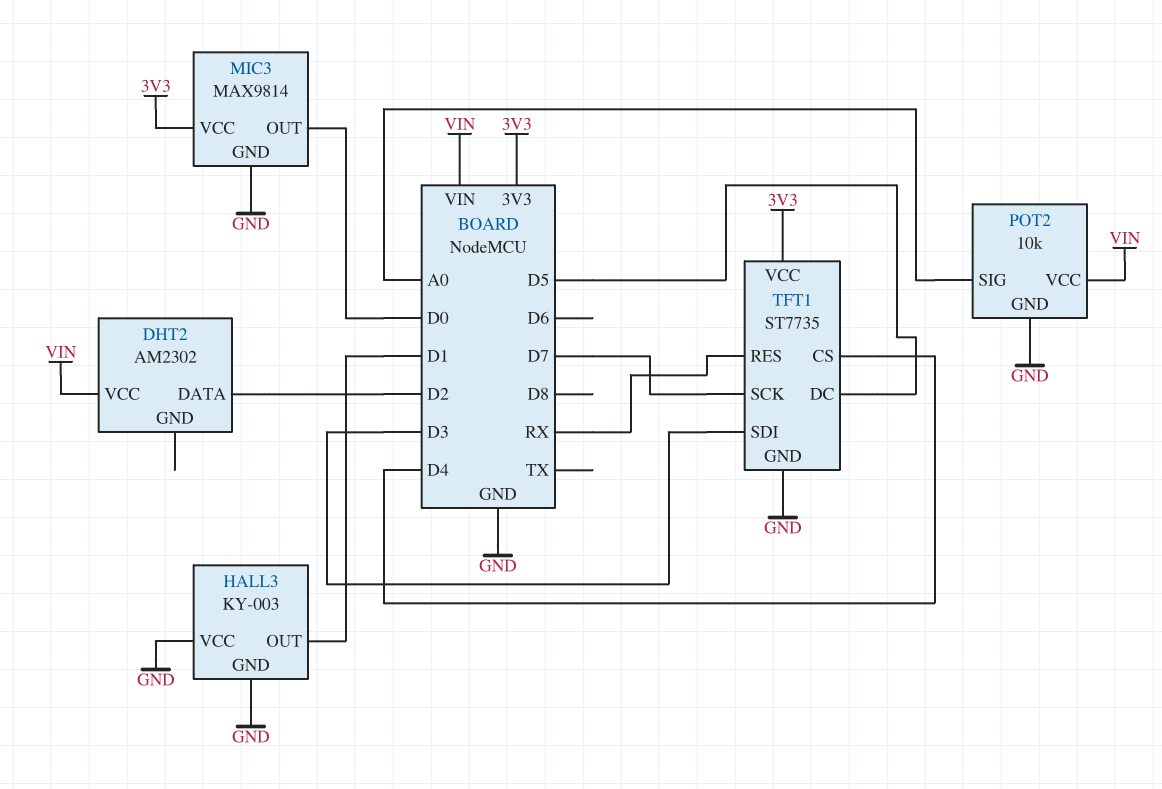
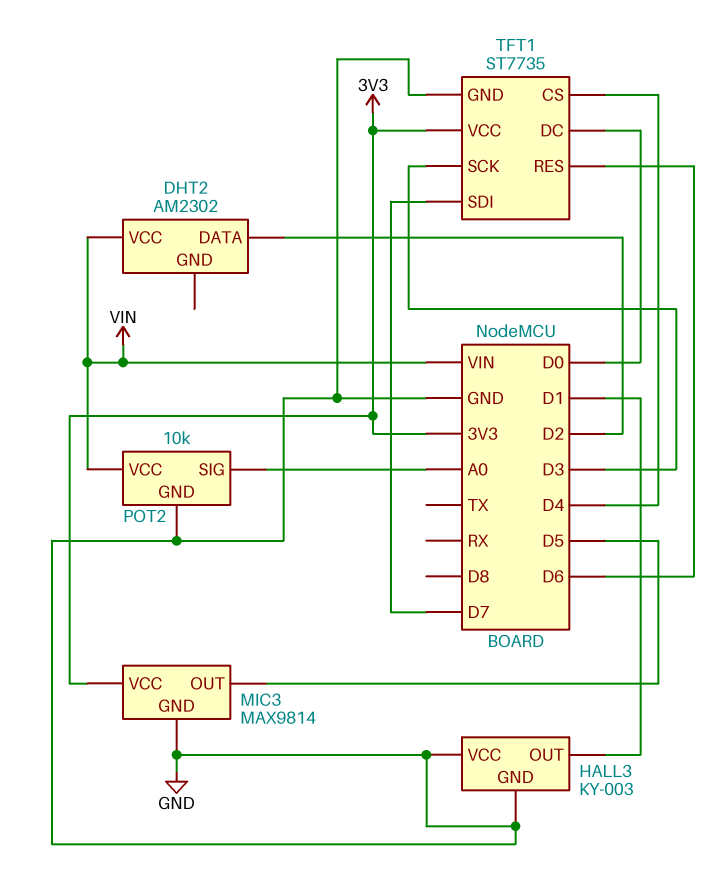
MIC3 pin OUT: D0 -> D5
TFT1 pin DC: D5 -> D0
TFT1 pin RES: RX -> D6
TFT1 pin SCK: D7 -> D3
TFT1 pin SDI: D3 -> D7

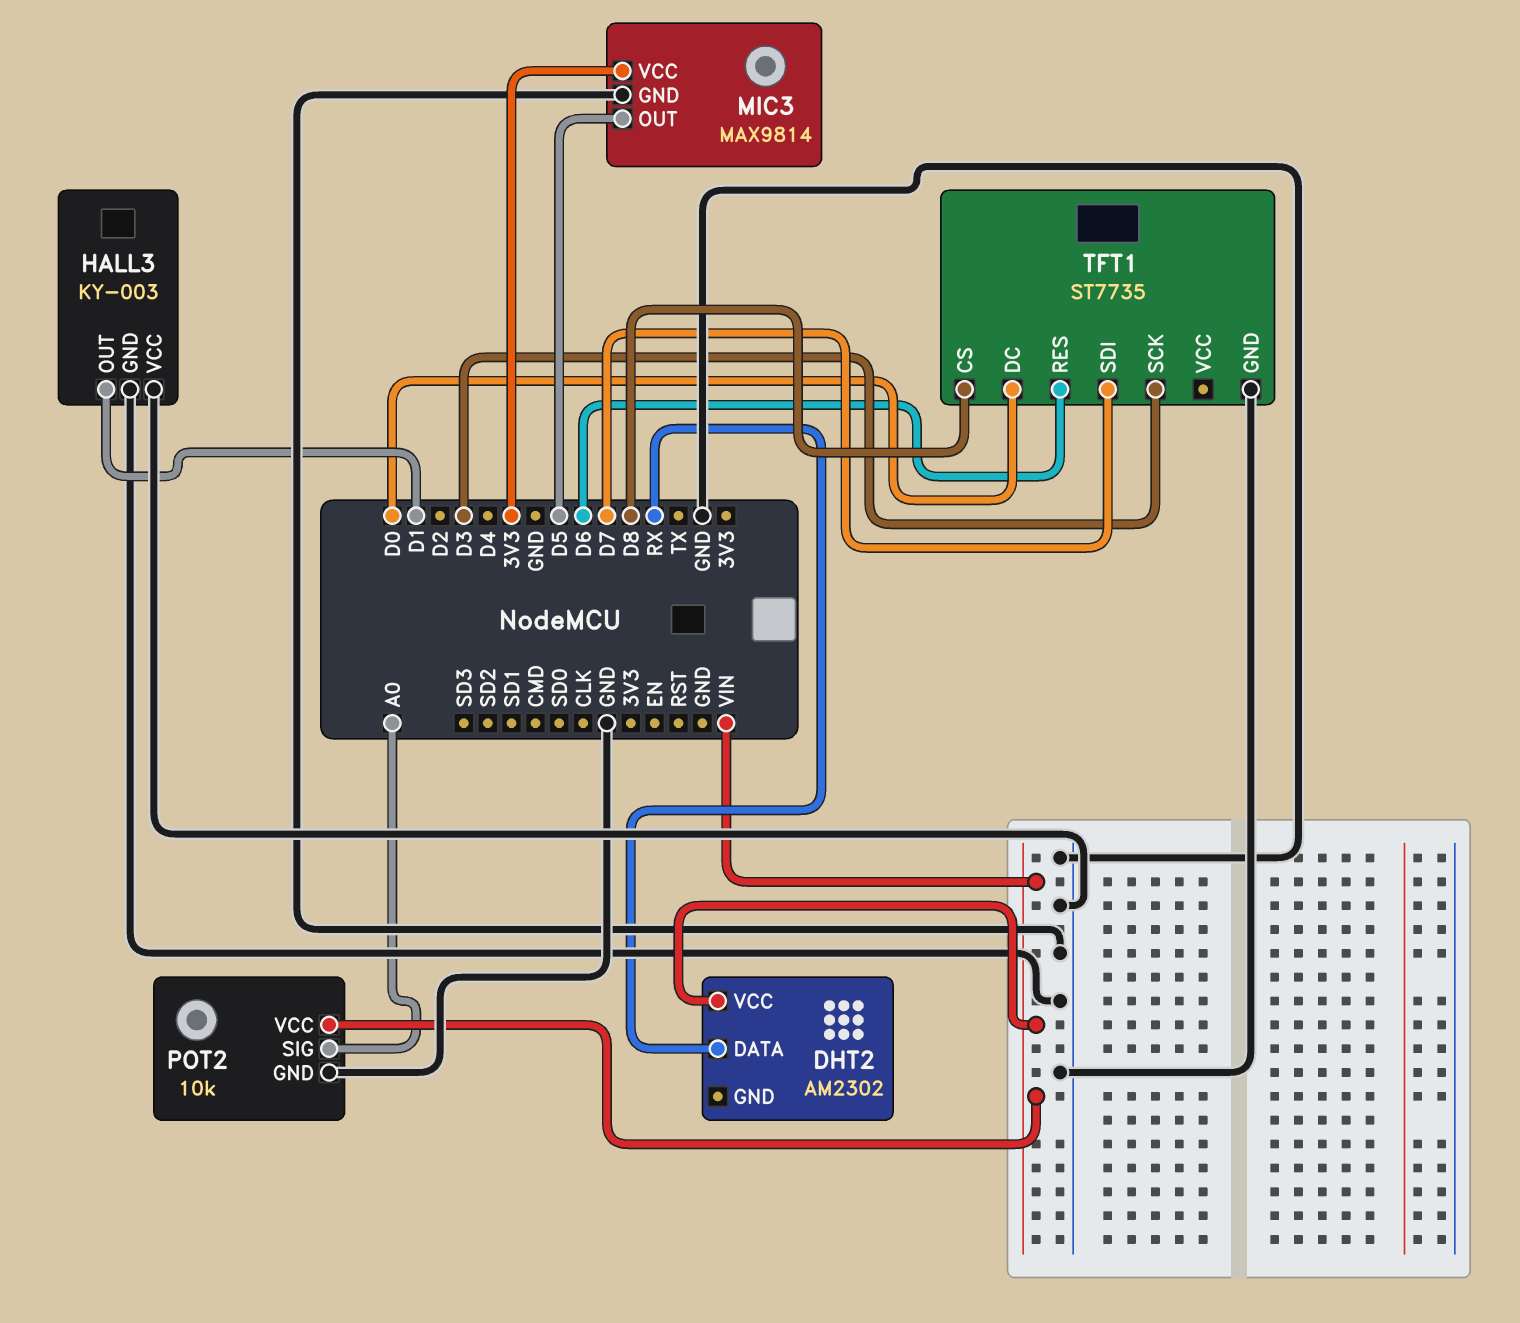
DHT2 pin DATA: D2 -> RX
TFT1 pin CS: D4 -> D8
TFT1 pin VCC: 3V3 -> none

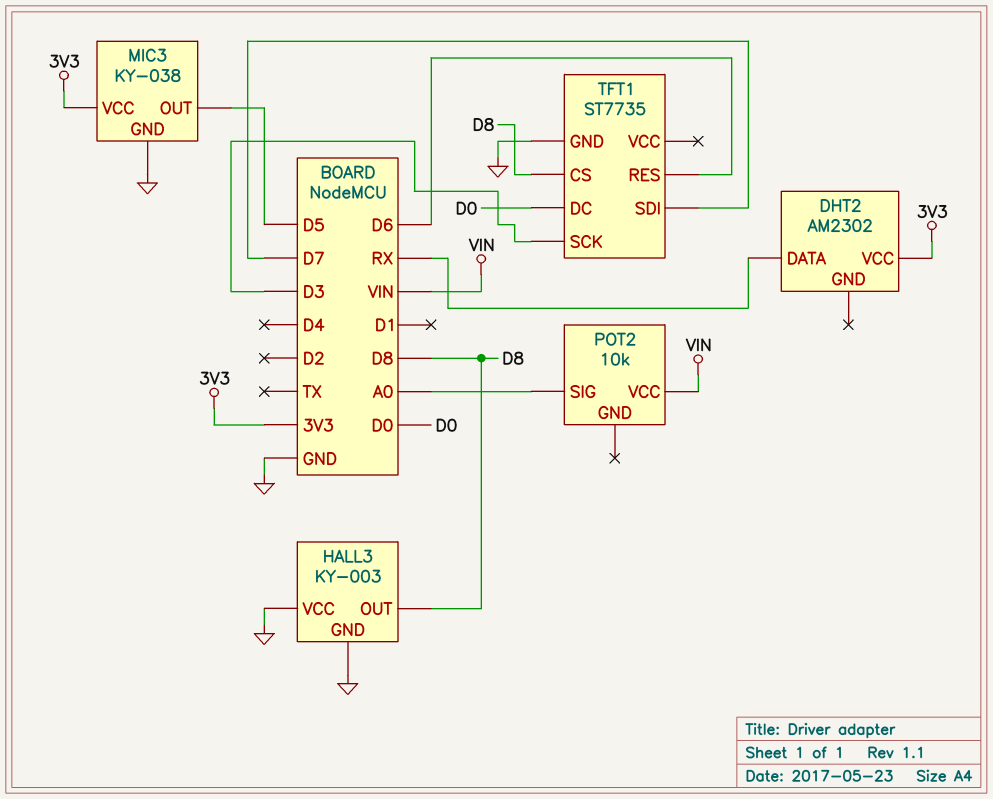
DHT2 pin VCC: VIN -> 3V3
HALL3 pin OUT: D1 -> D8
MIC3: MAX9814 -> KY-038
POT2 pin GND: GND -> none

